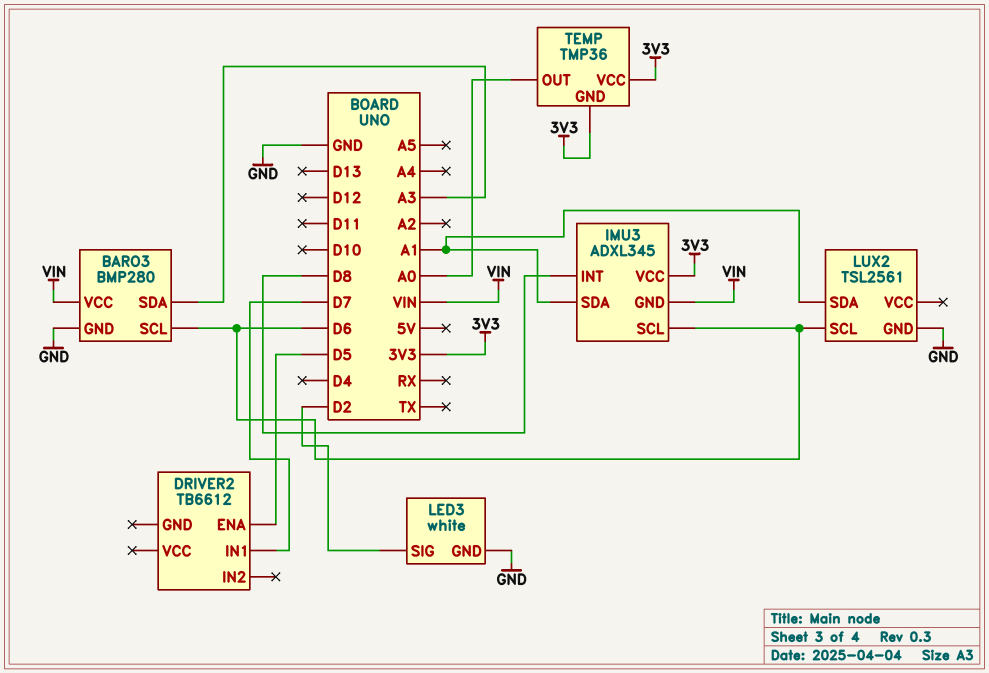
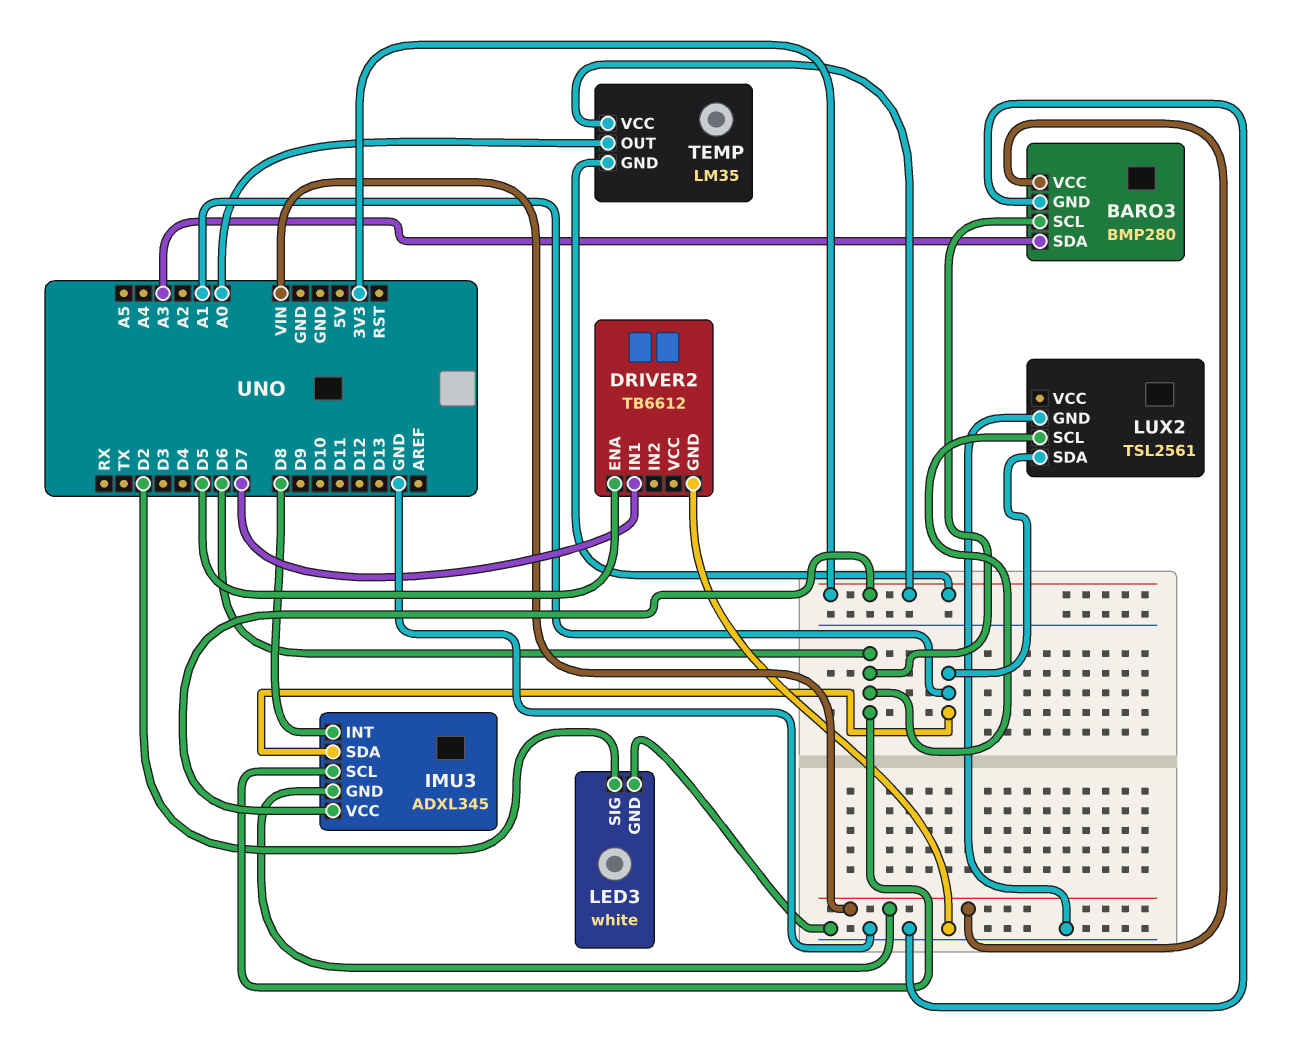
DRIVER2 pin GND: none -> GND
TEMP: TMP36 -> LM35

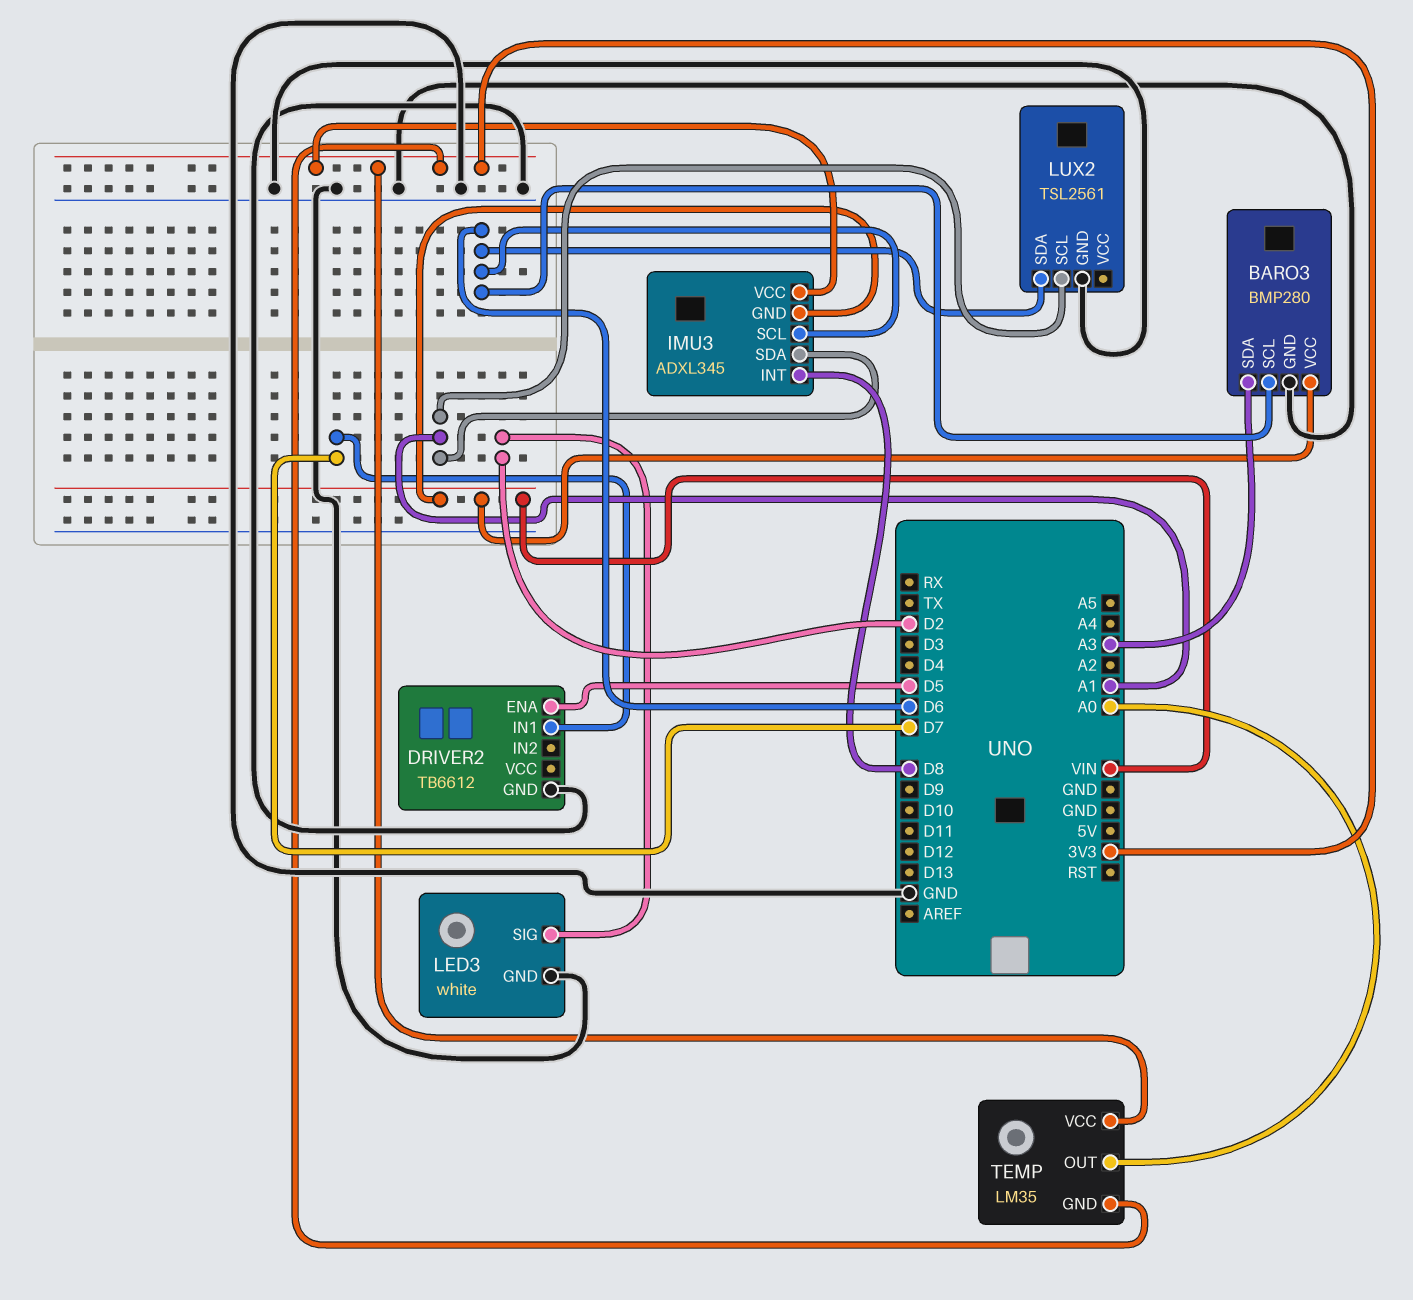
LUX2 pin SCL: D6 -> A1
LUX2 pin SDA: A1 -> D6

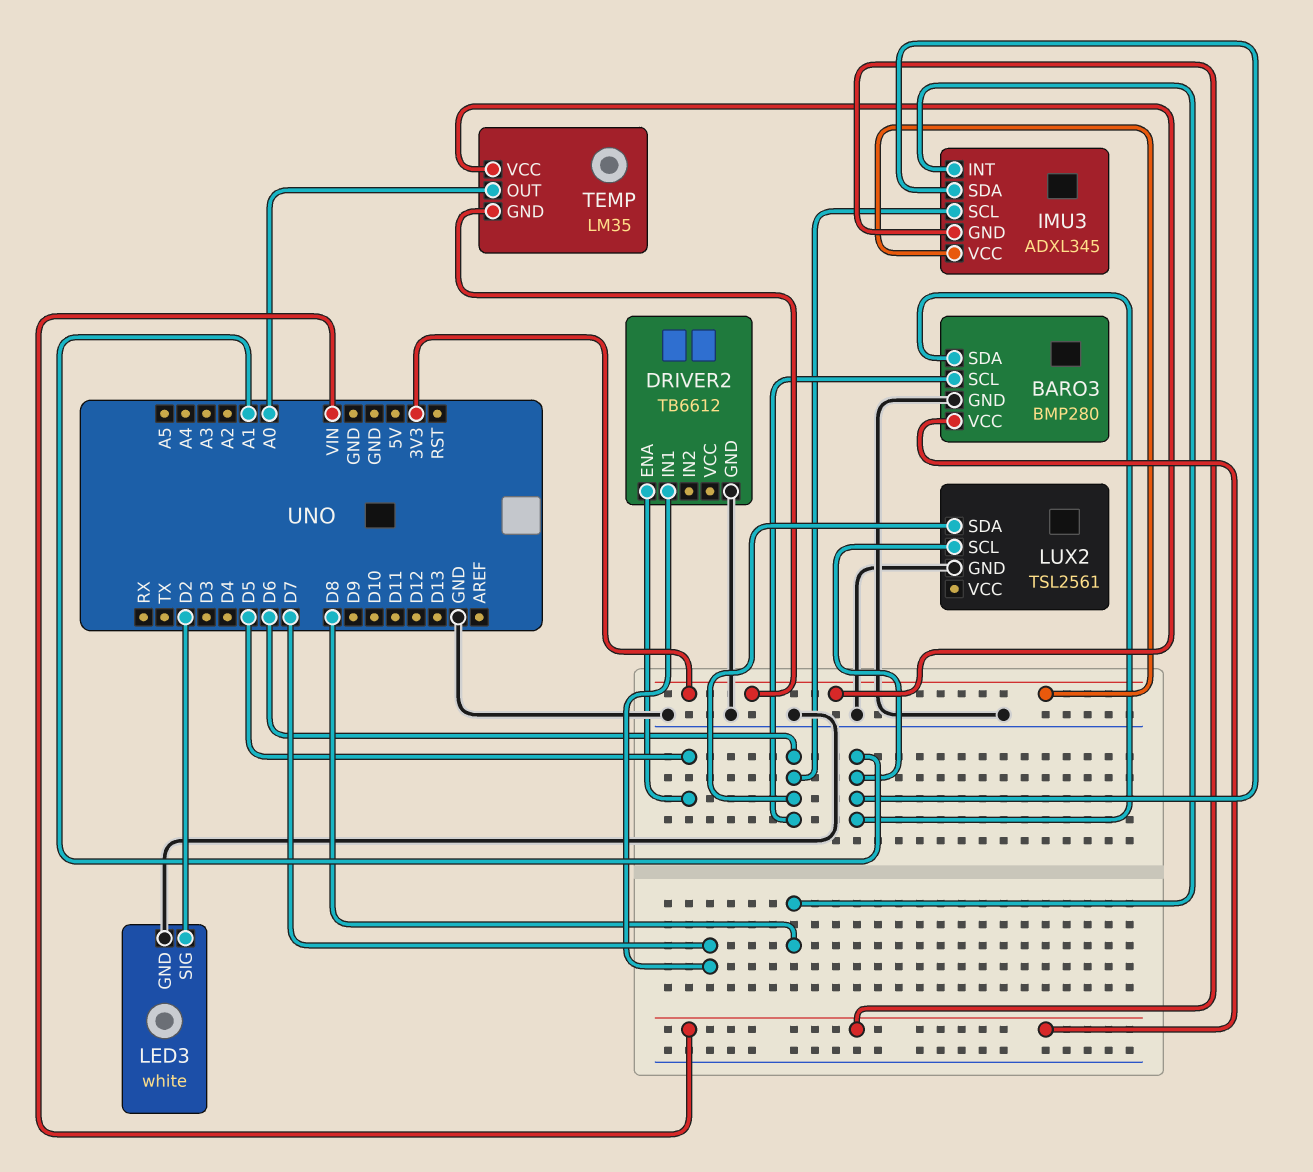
BARO3 pin SDA: A3 -> A1

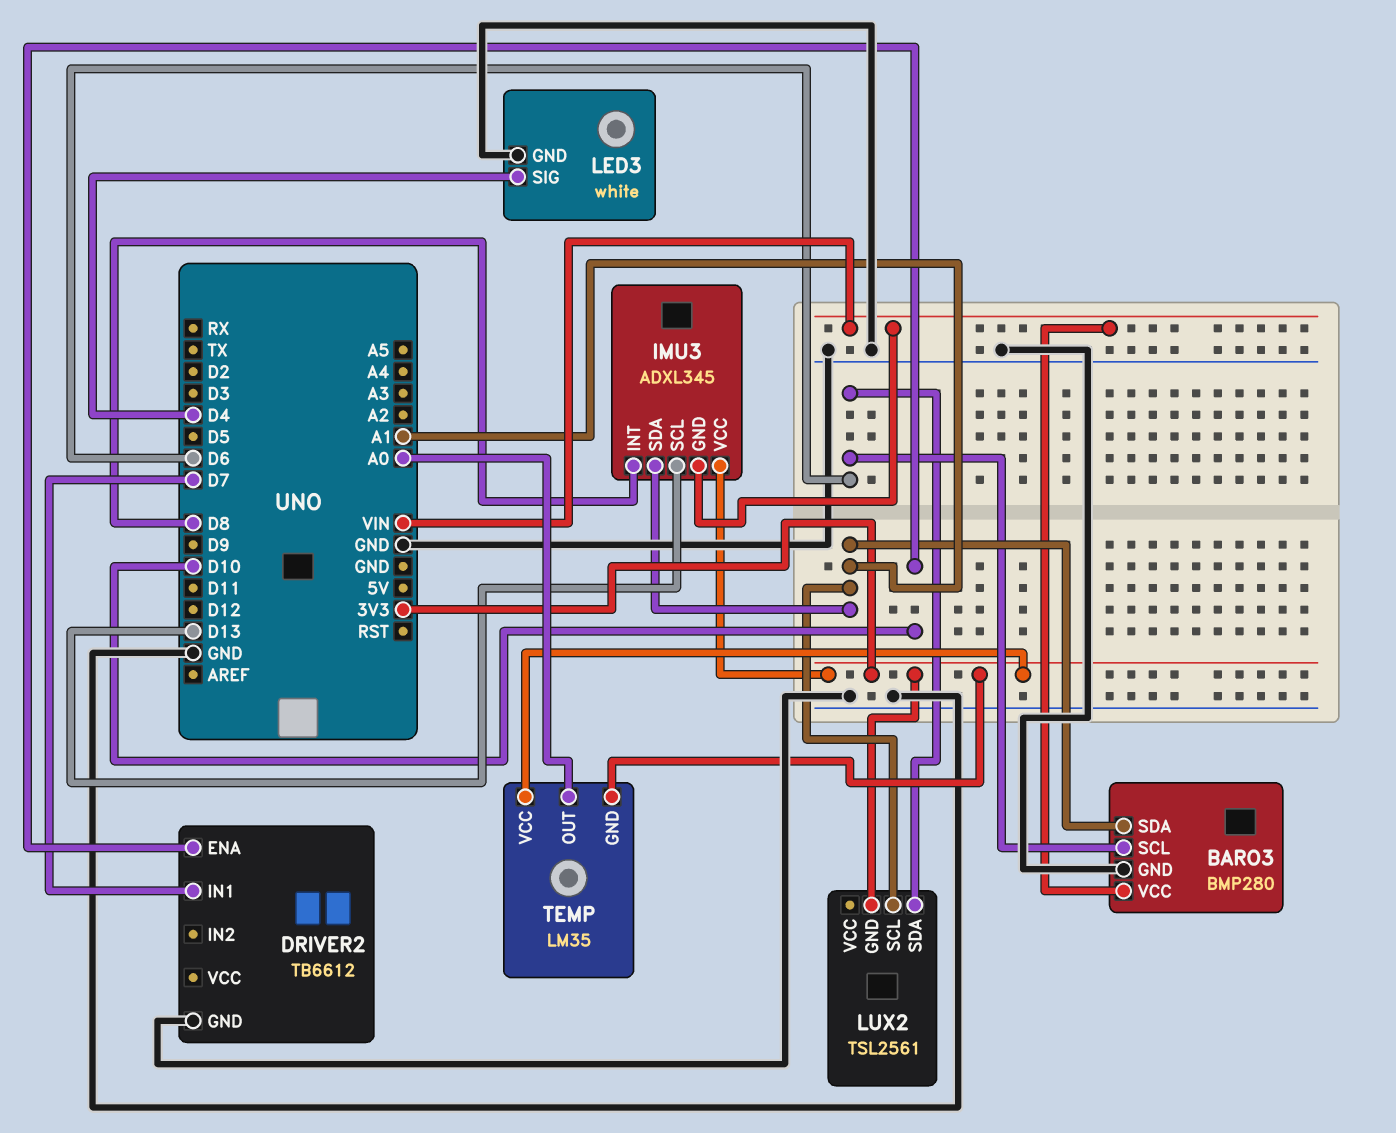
DRIVER2 pin ENA: D5 -> D10
IMU3 pin SCL: D6 -> D13
LED3 pin SIG: D2 -> D4
LUX2 pin GND: GND -> 3V3

